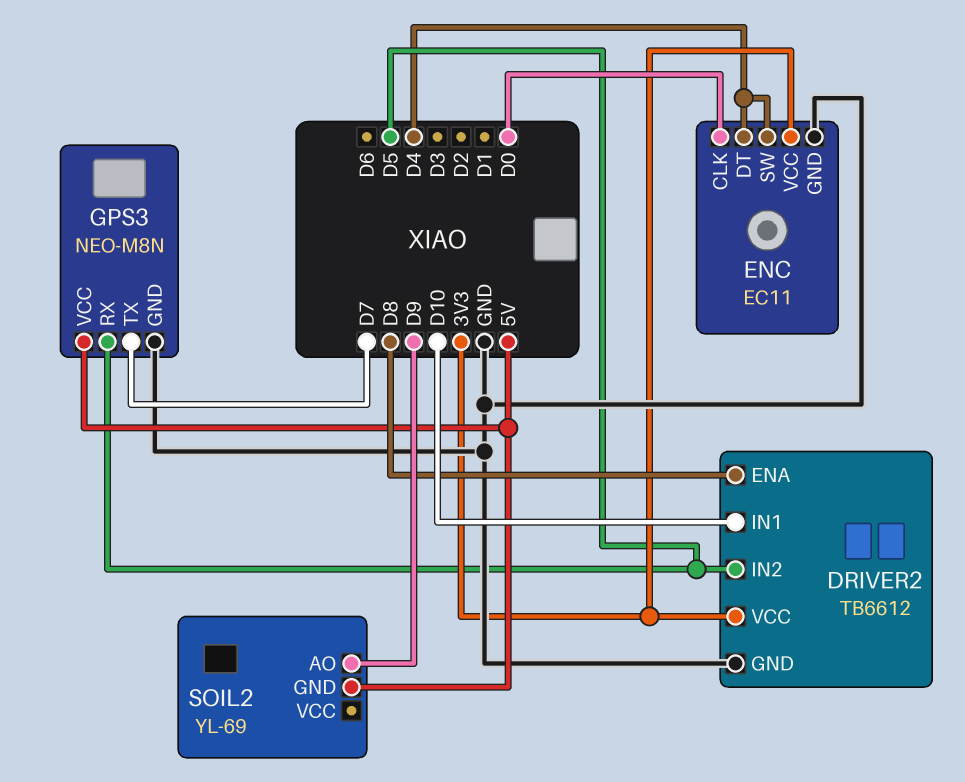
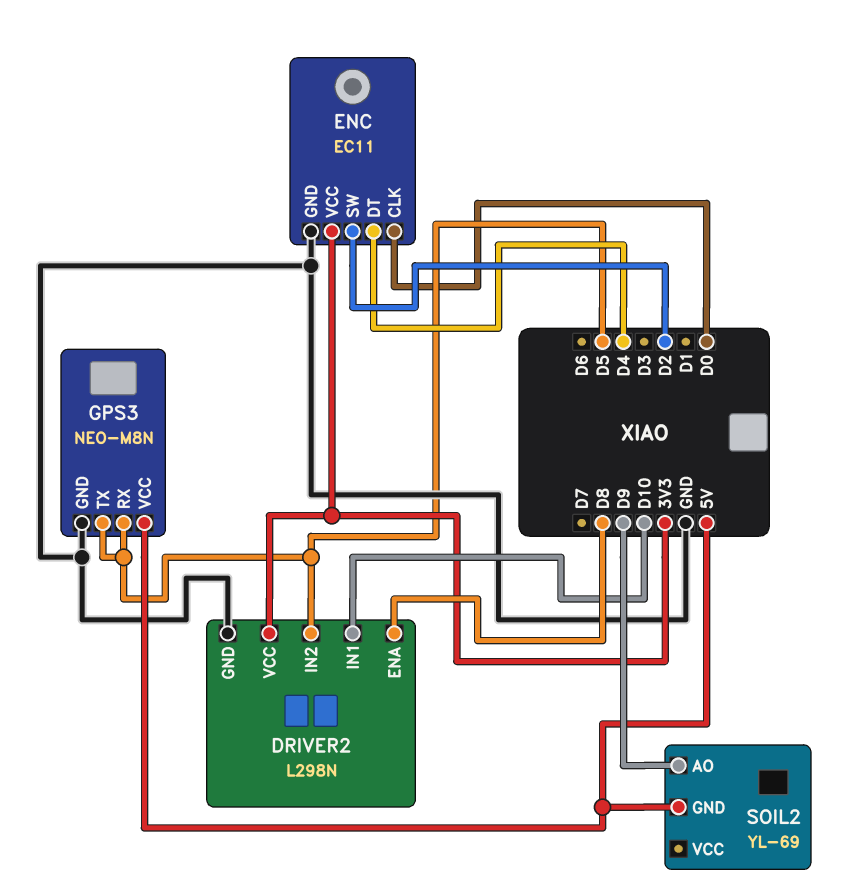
DRIVER2: TB6612 -> L298N
ENC pin SW: D4 -> D2
GPS3 pin TX: D7 -> D5

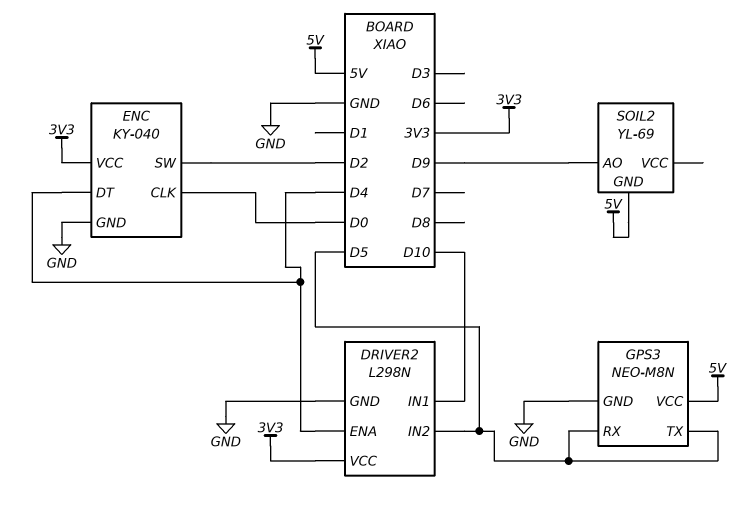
DRIVER2 pin ENA: D8 -> D4
ENC: EC11 -> KY-040

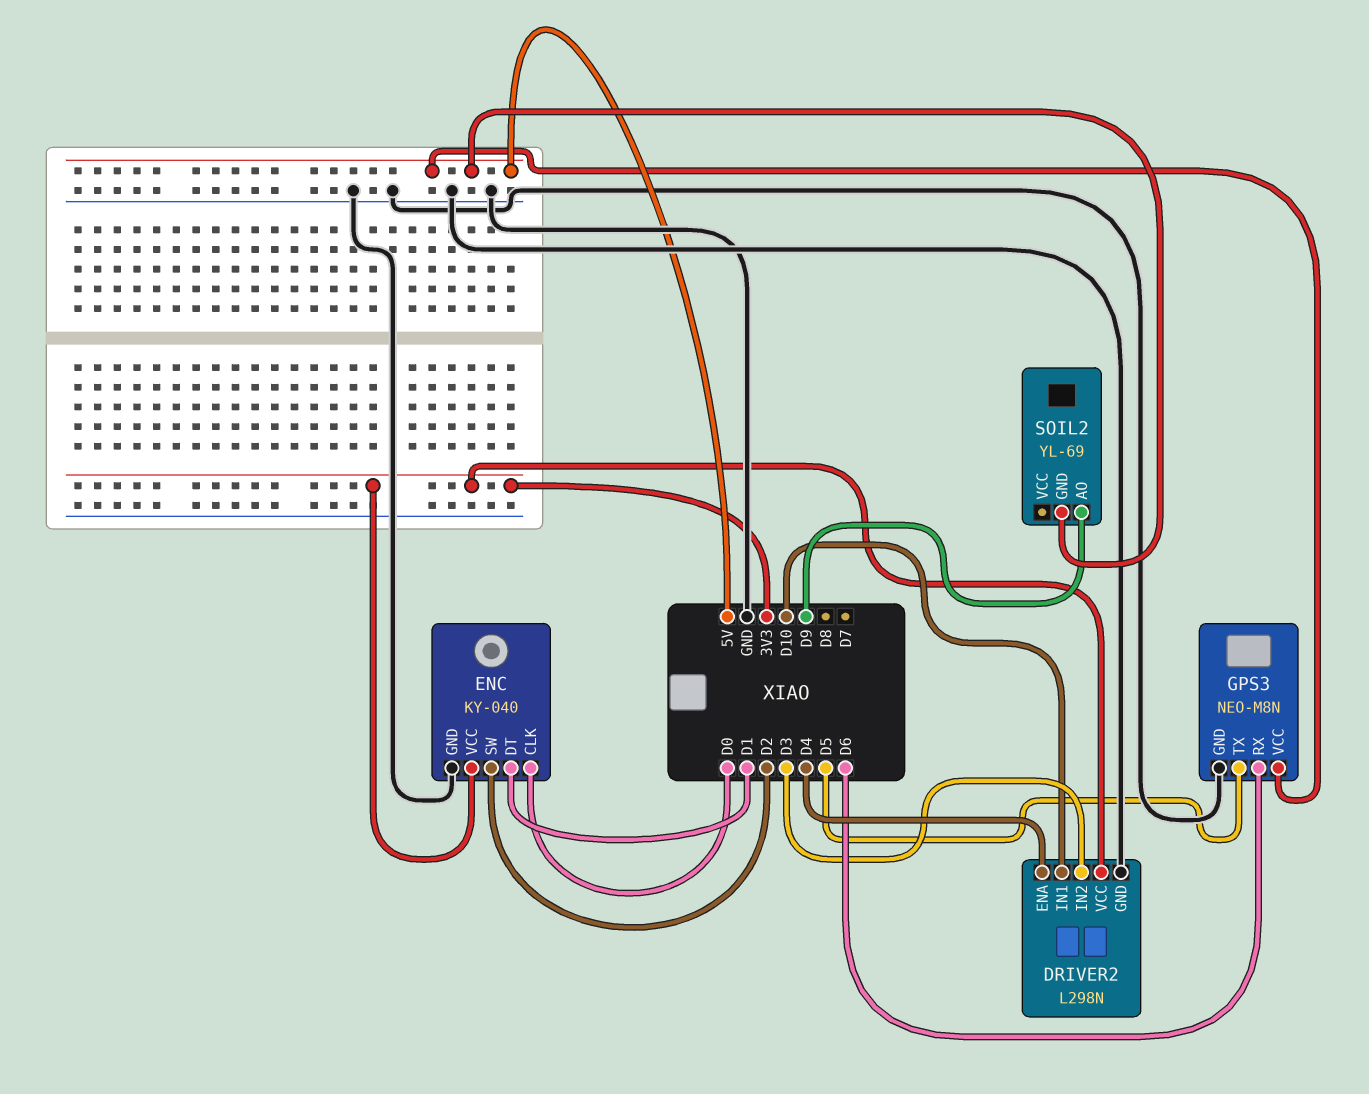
DRIVER2 pin IN2: D5 -> D3
ENC pin DT: D4 -> D1
GPS3 pin RX: D5 -> D6

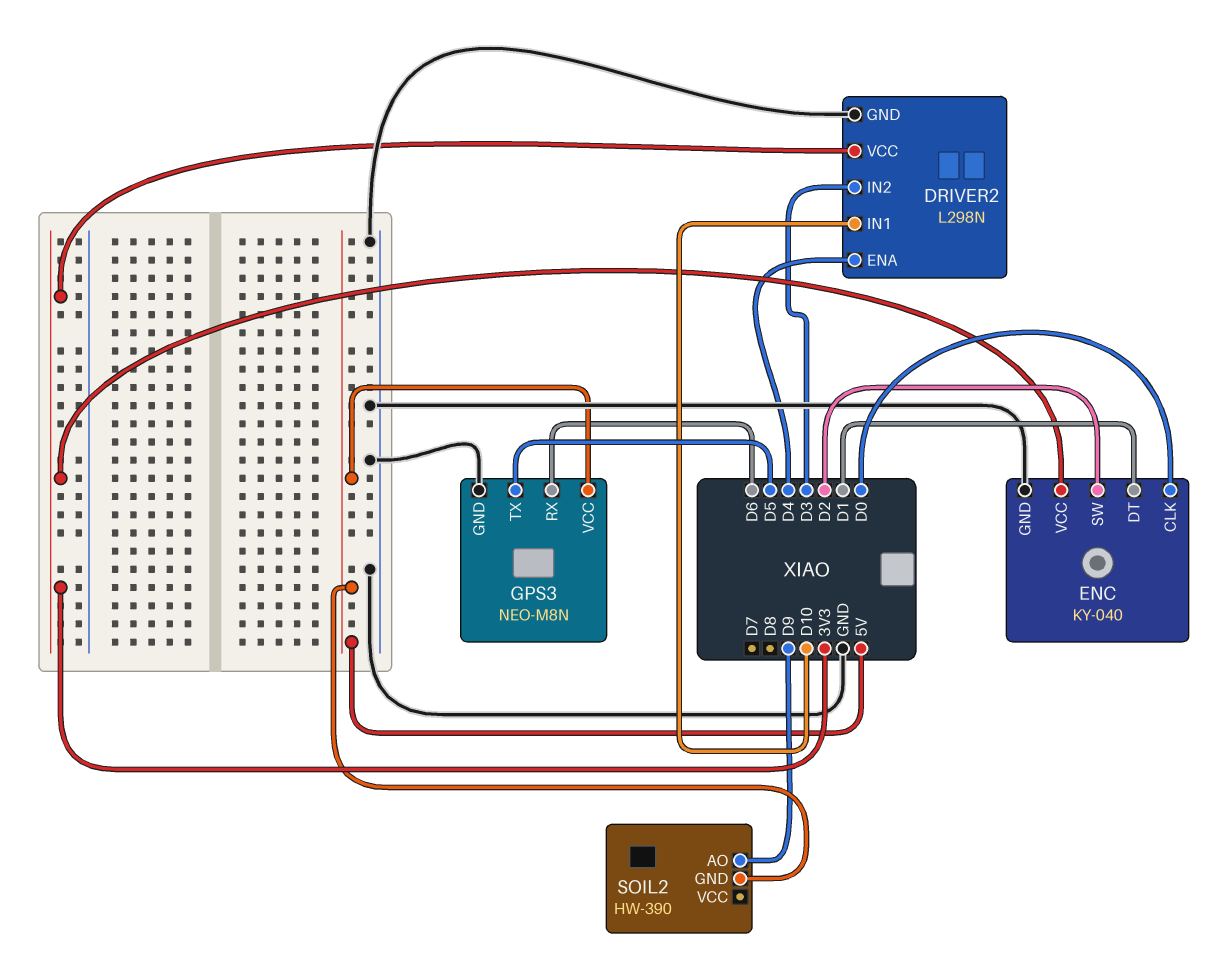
SOIL2: YL-69 -> HW-390

